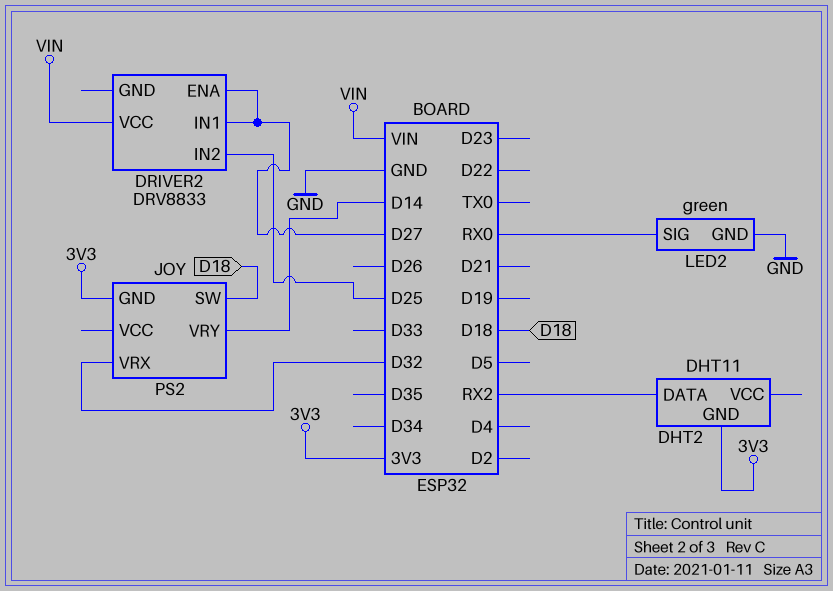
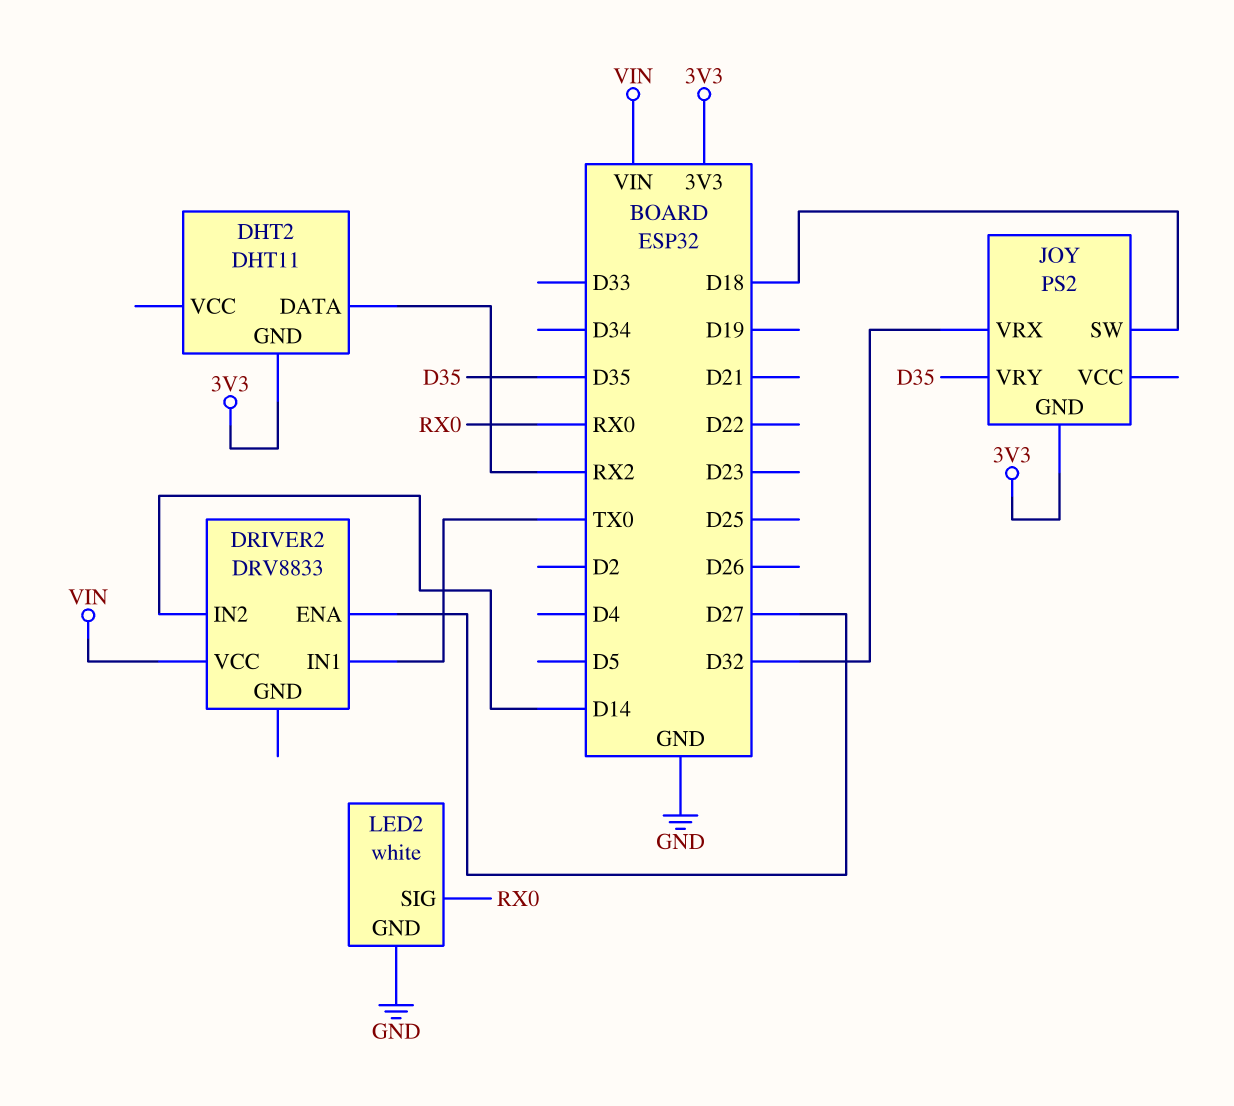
DRIVER2 pin IN1: D27 -> TX0
DRIVER2 pin IN2: D25 -> D14
JOY pin VRY: D14 -> D35
LED2: green -> white

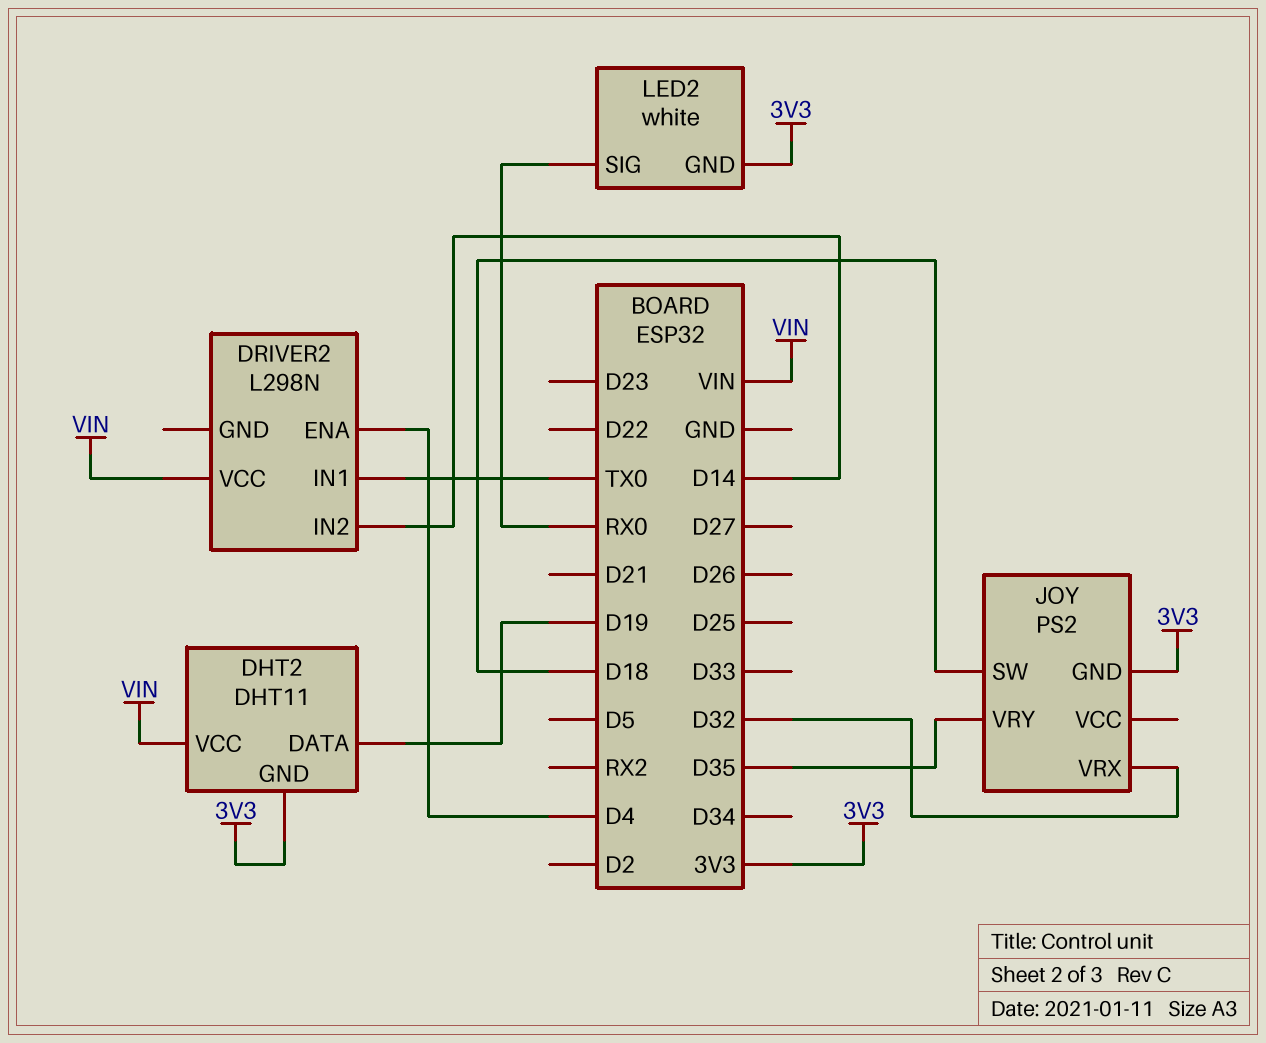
DHT2 pin DATA: RX2 -> D19
DHT2 pin VCC: none -> VIN
DRIVER2: DRV8833 -> L298N
DRIVER2 pin ENA: D27 -> D4
LED2 pin GND: GND -> 3V3

